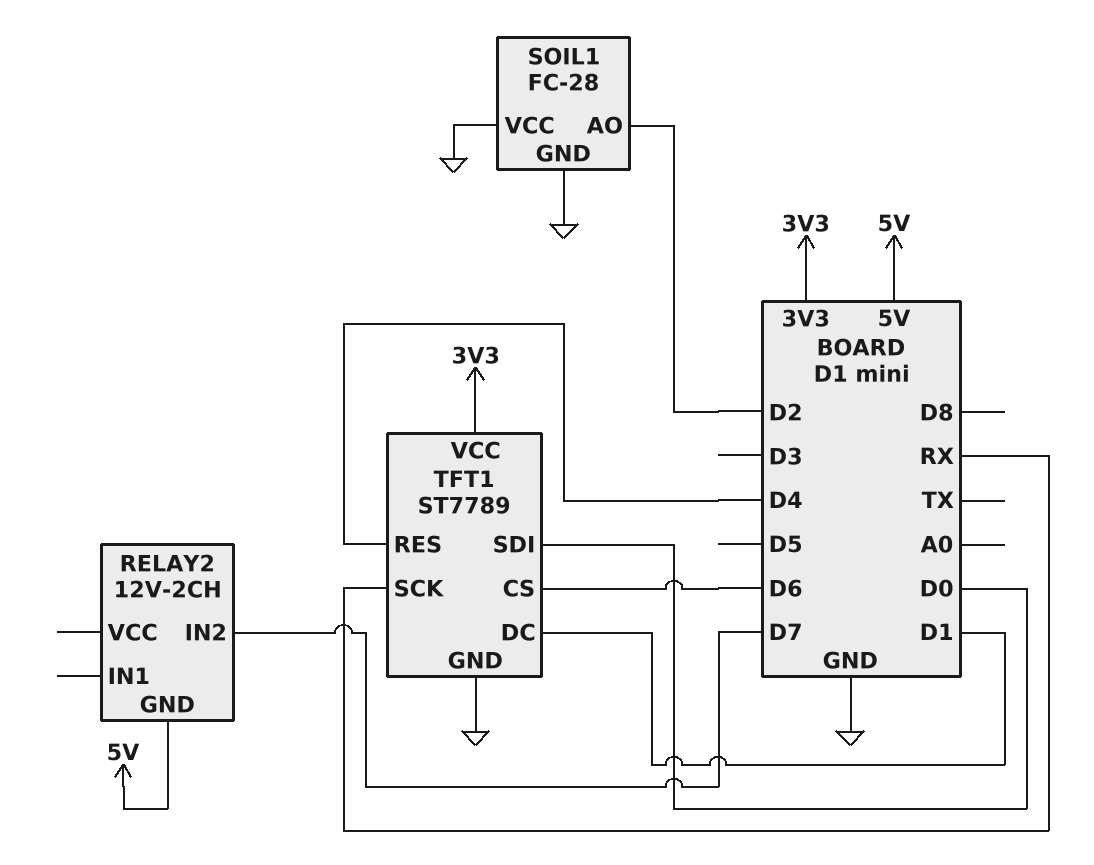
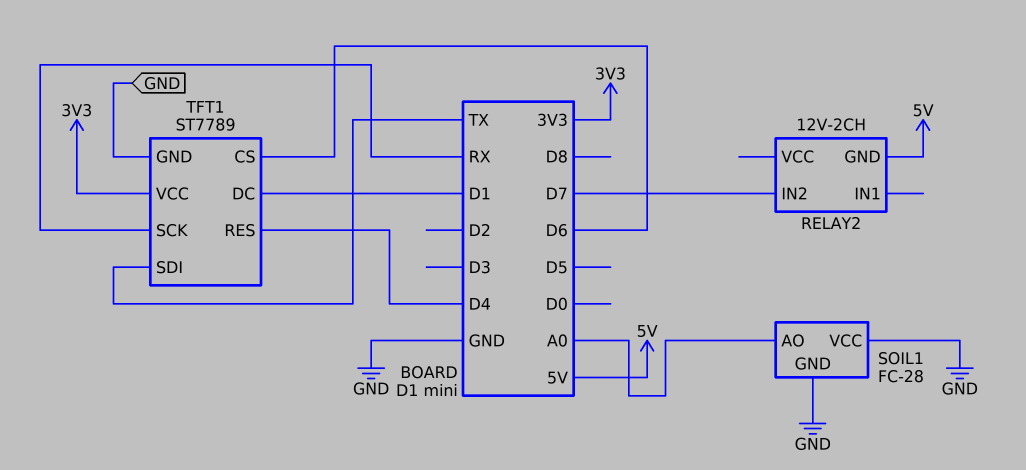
SOIL1 pin AO: D2 -> A0
TFT1 pin SDI: D0 -> TX

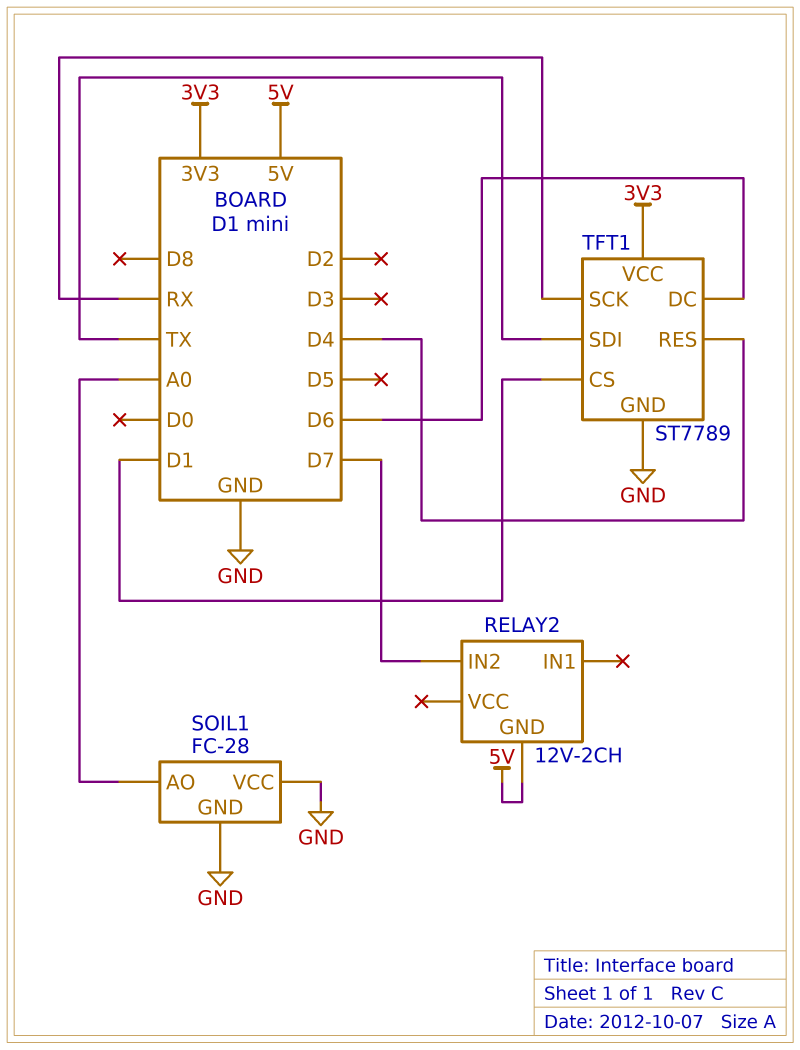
TFT1 pin CS: D6 -> D1
TFT1 pin DC: D1 -> D6

